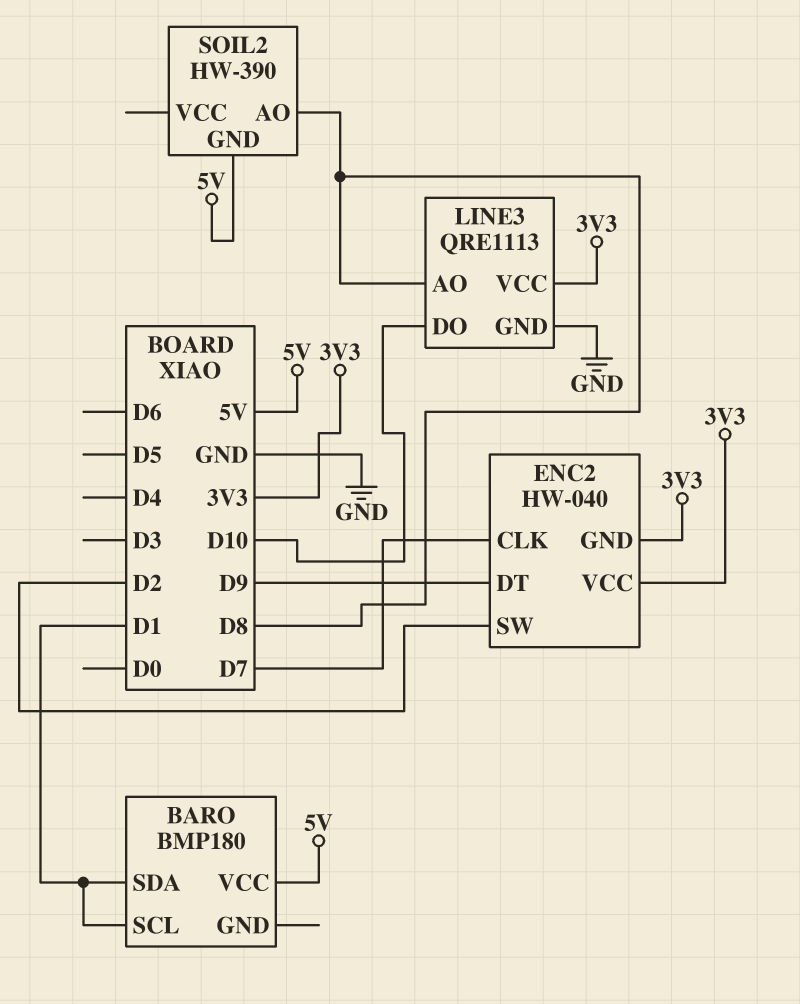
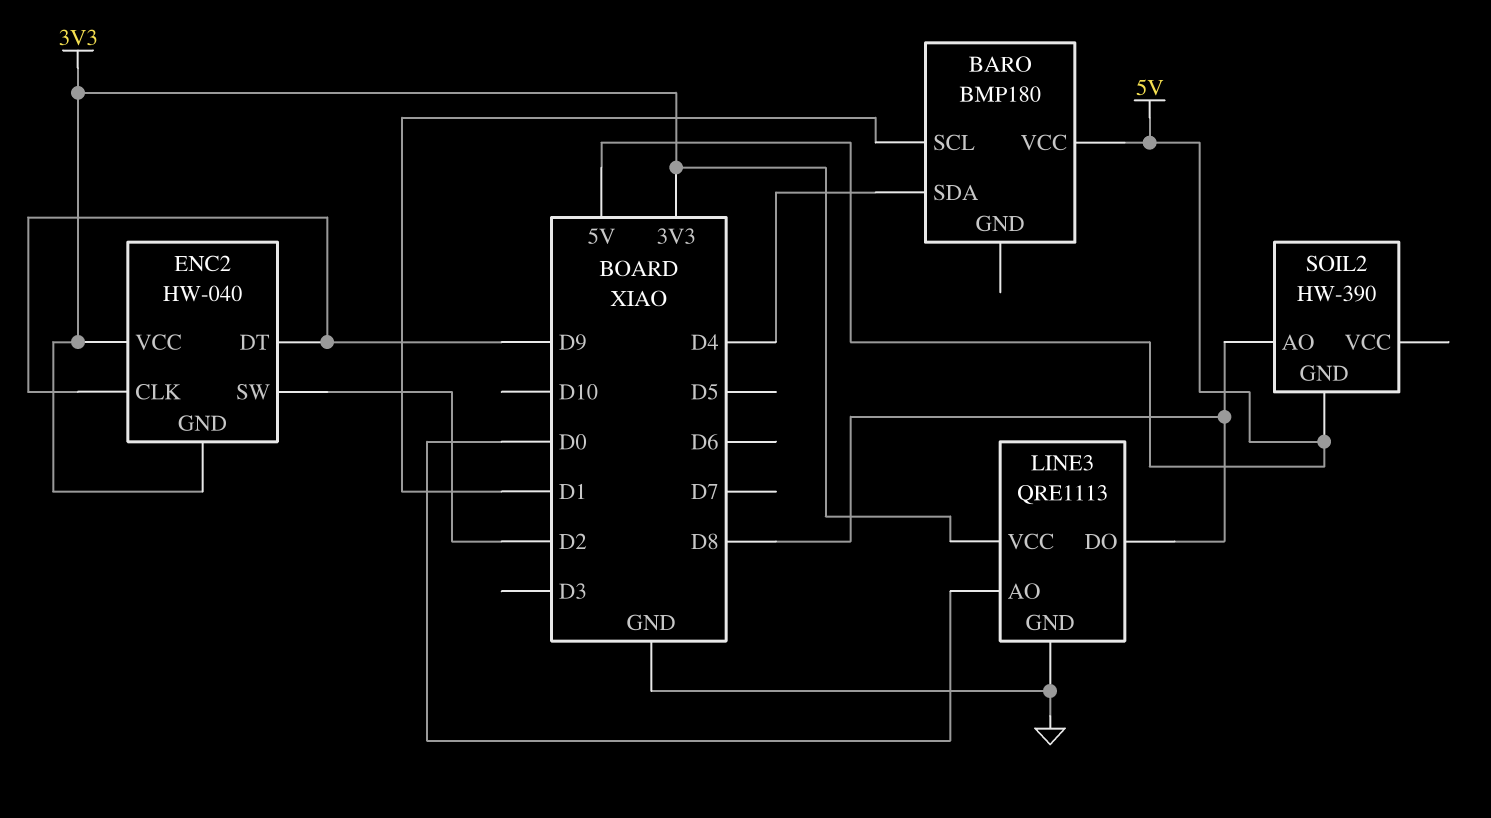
BARO pin SDA: D1 -> D4
ENC2 pin CLK: D7 -> D9
LINE3 pin AO: D8 -> D0
LINE3 pin DO: D10 -> D8

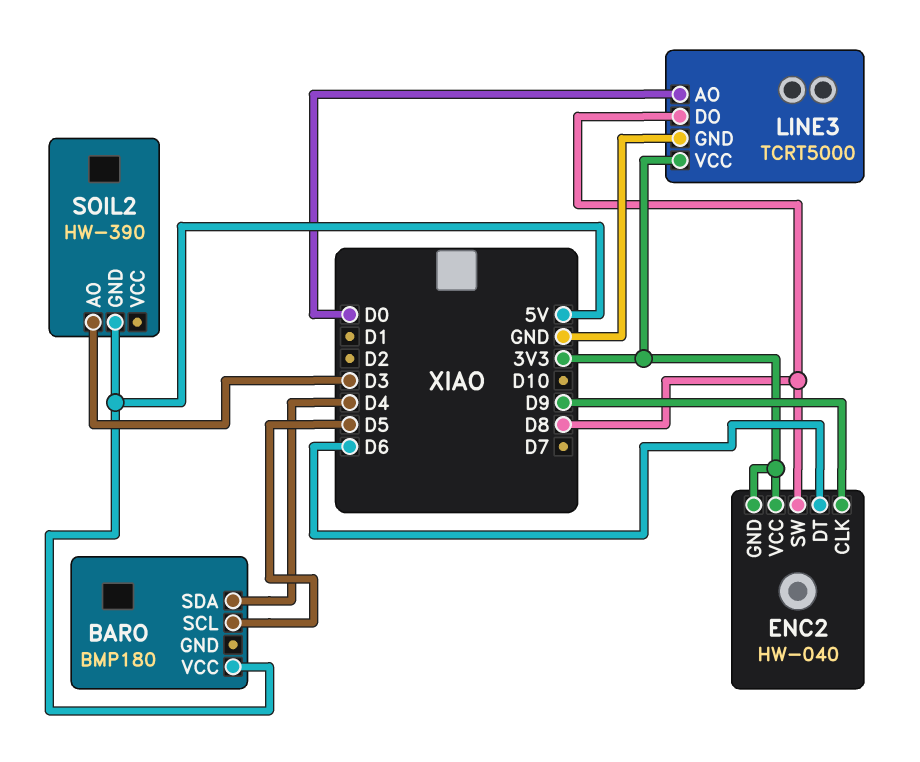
BARO pin SCL: D1 -> D5
ENC2 pin DT: D9 -> D6
ENC2 pin SW: D2 -> D8
LINE3: QRE1113 -> TCRT5000
SOIL2 pin AO: D8 -> D3

